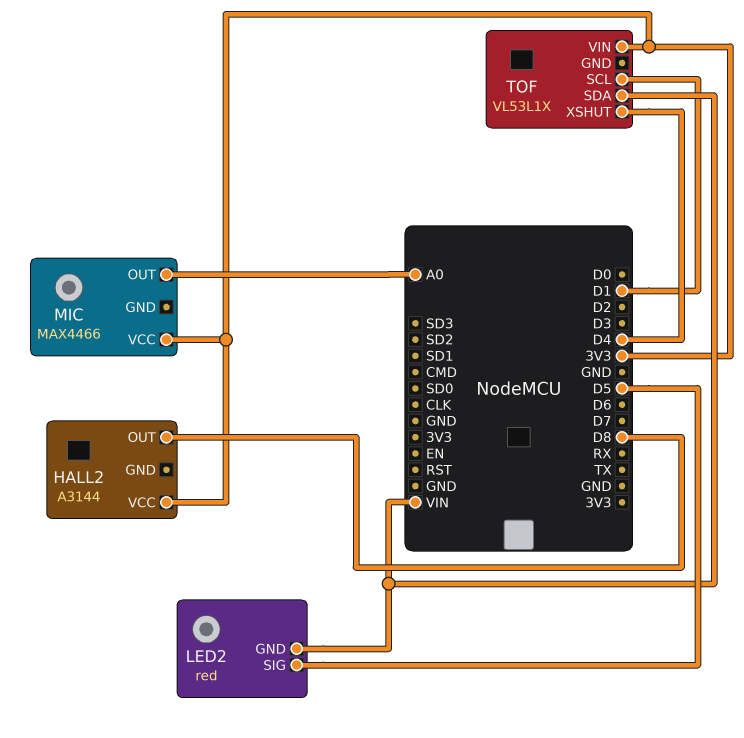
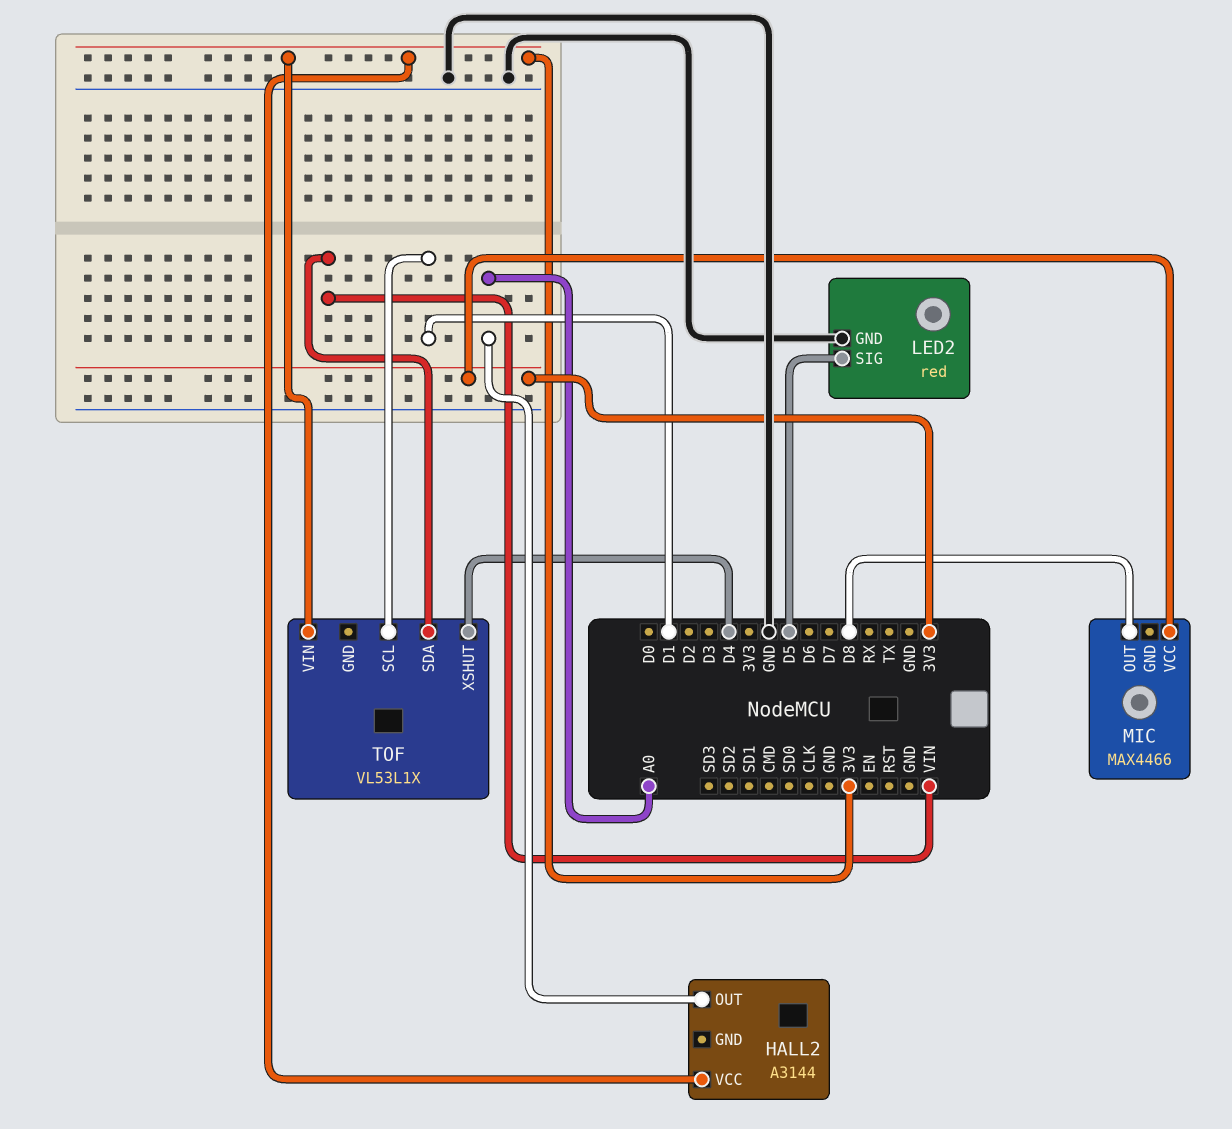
HALL2 pin OUT: D8 -> A0
LED2 pin GND: VIN -> GND
MIC pin OUT: A0 -> D8

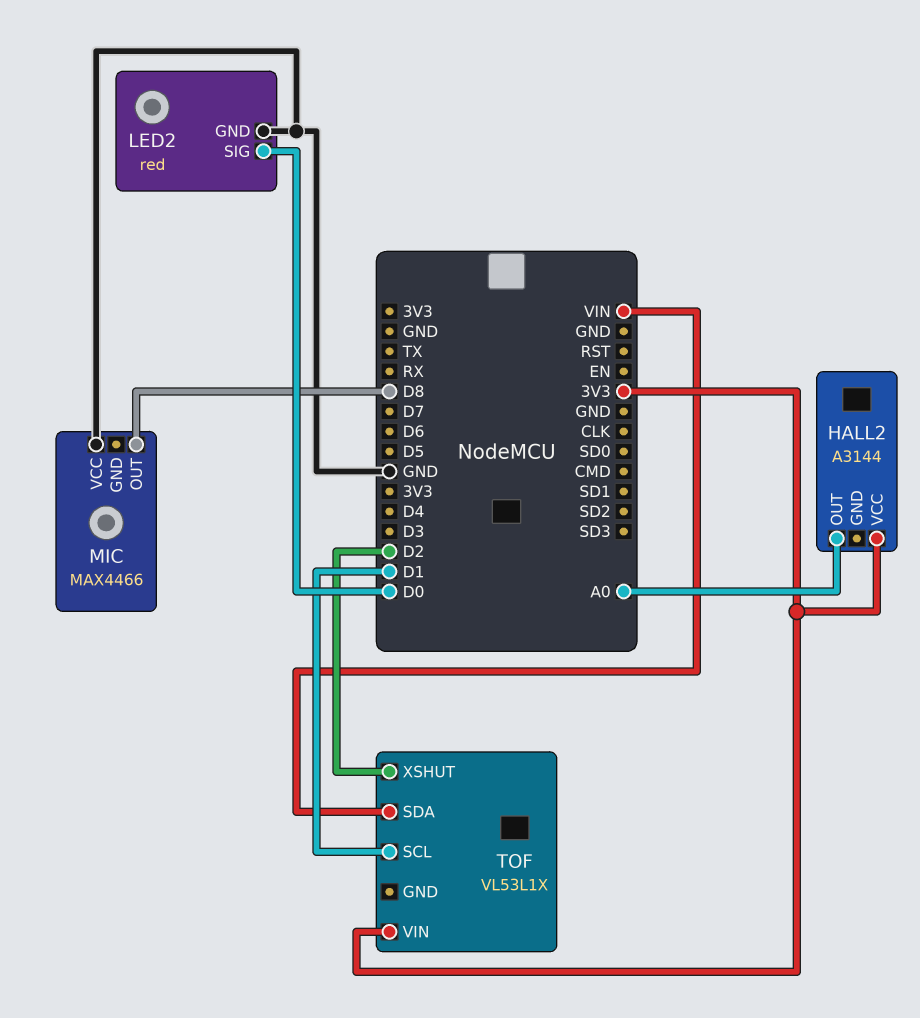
LED2 pin SIG: D5 -> D0
MIC pin VCC: 3V3 -> GND
TOF pin XSHUT: D4 -> D2

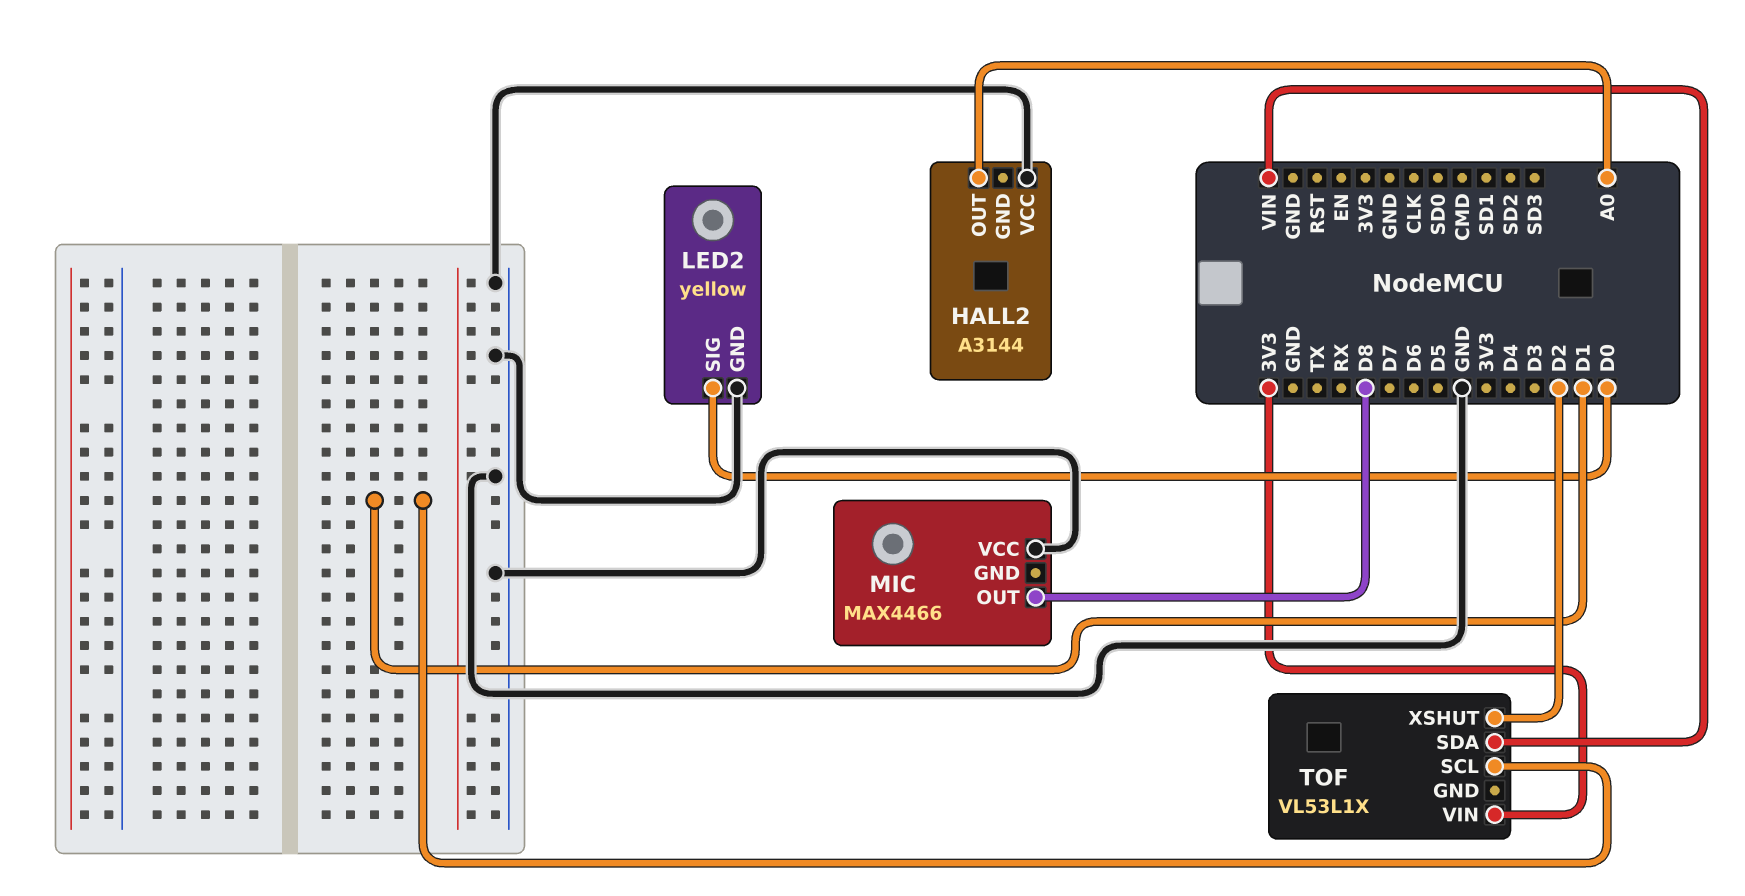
HALL2 pin VCC: 3V3 -> GND
LED2: red -> yellow

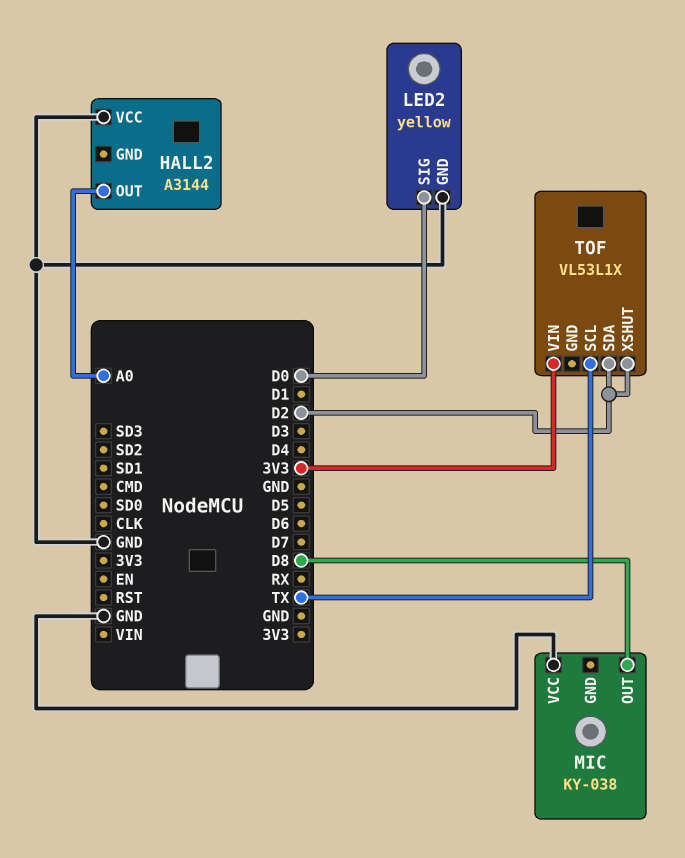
MIC: MAX4466 -> KY-038
TOF pin SCL: D1 -> TX
TOF pin SDA: VIN -> D2

